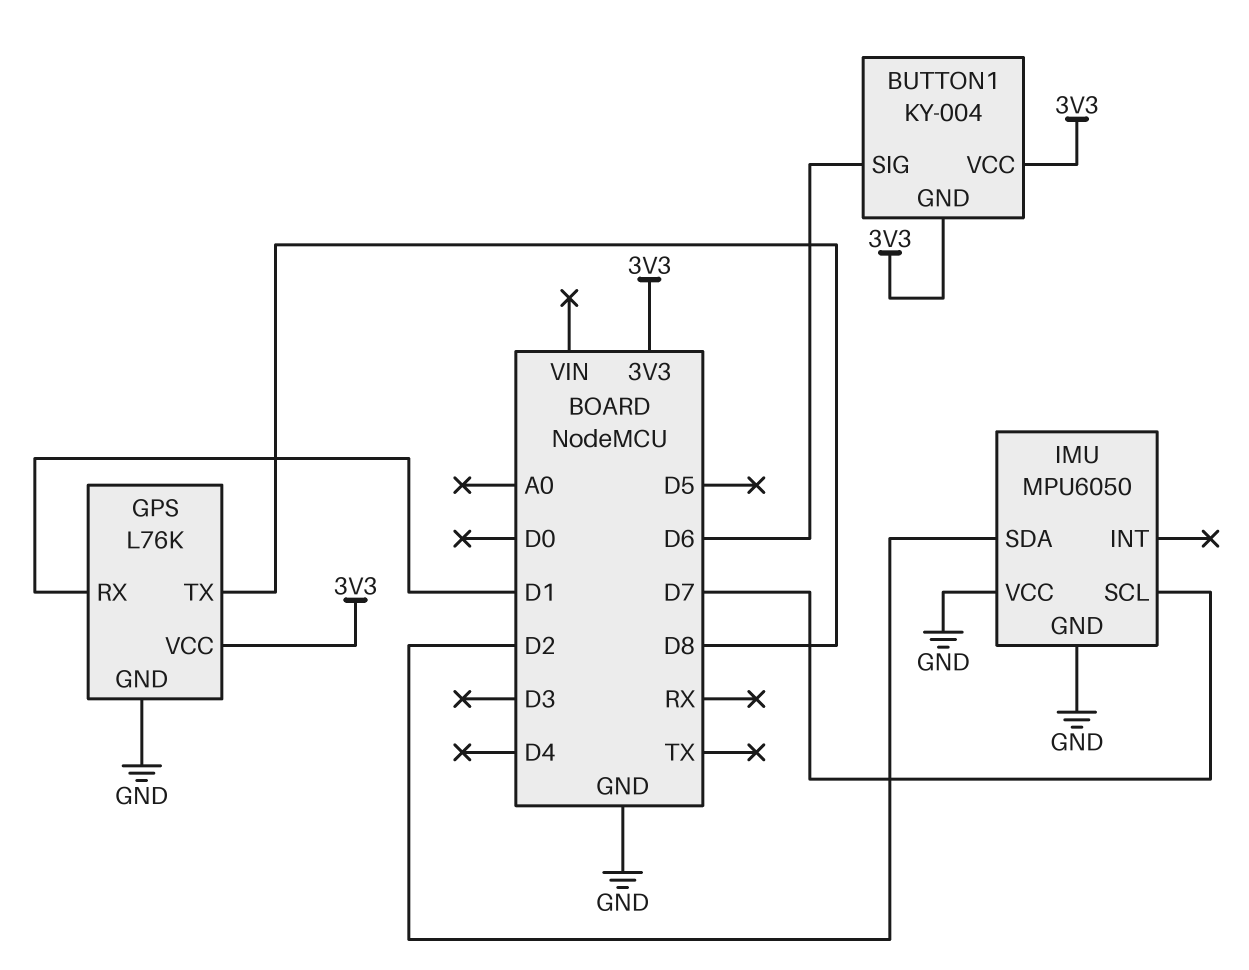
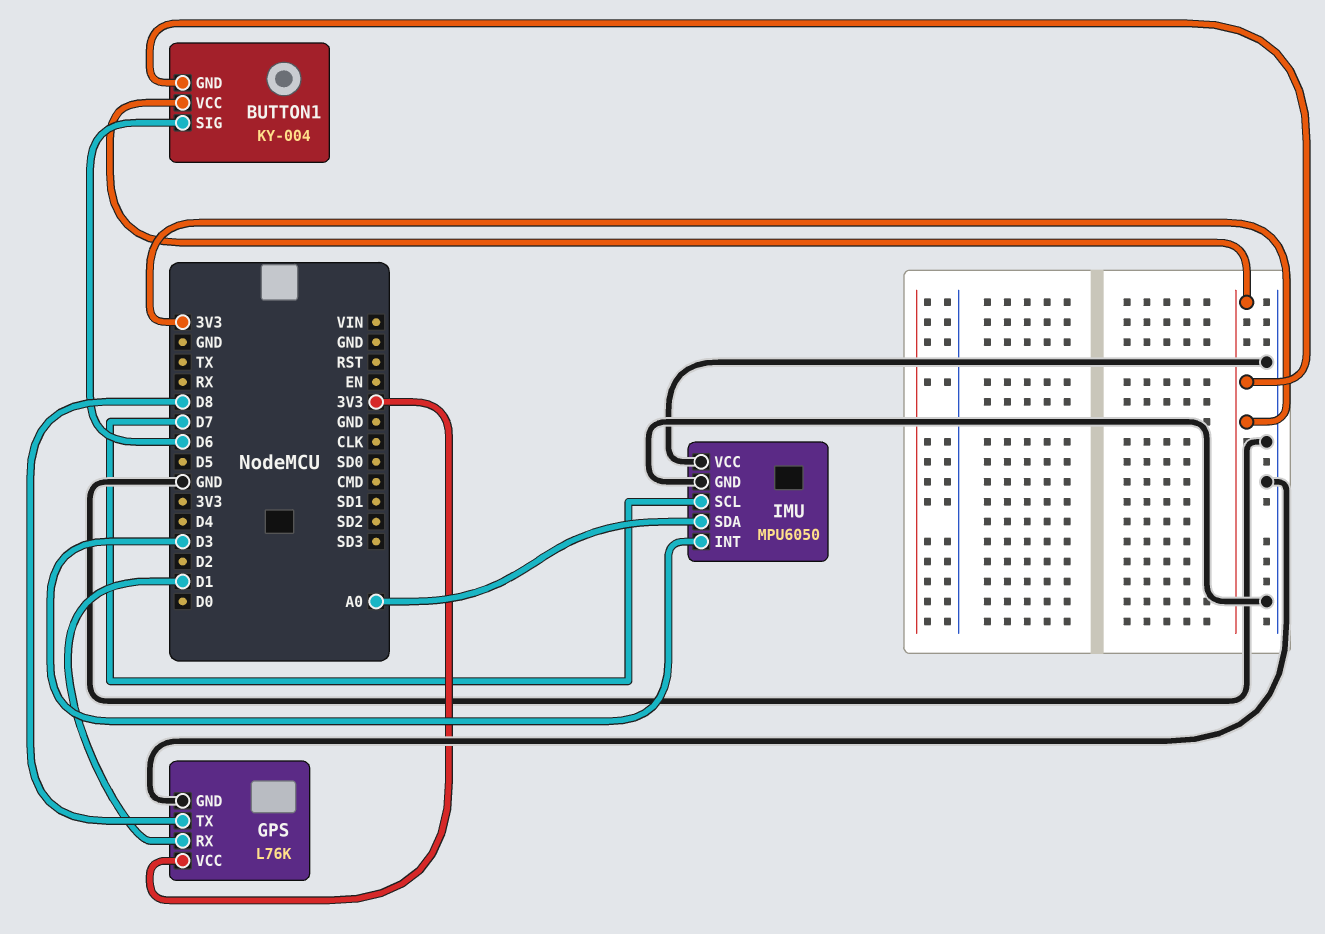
IMU pin INT: none -> D3
IMU pin SDA: D2 -> A0

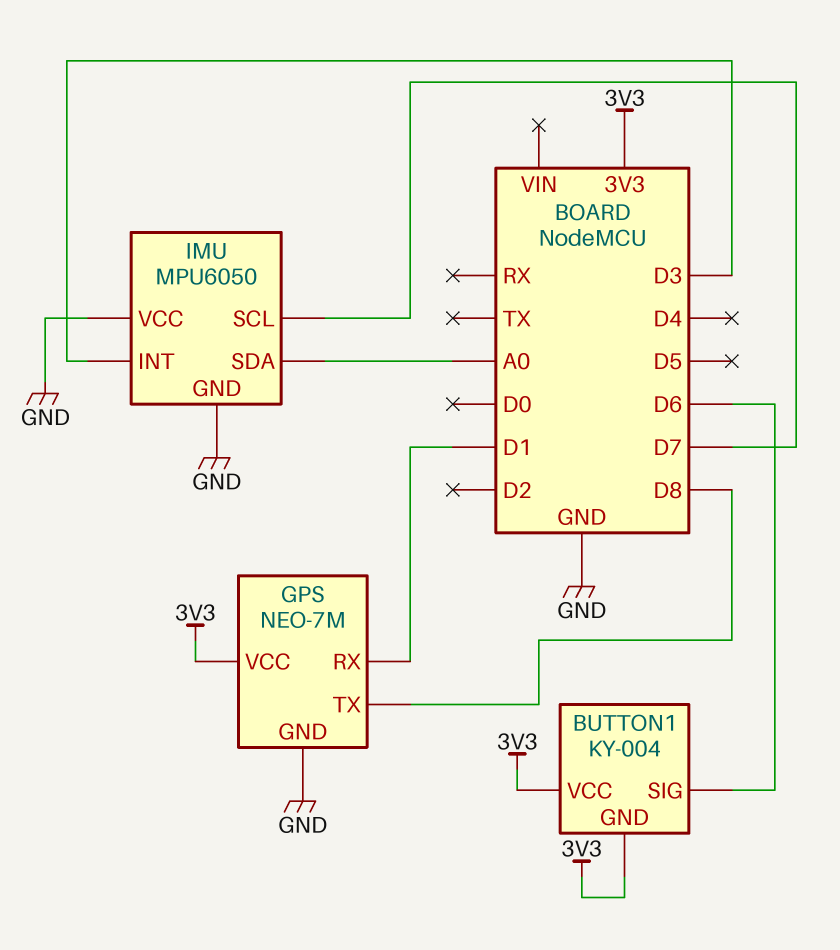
GPS: L76K -> NEO-7M

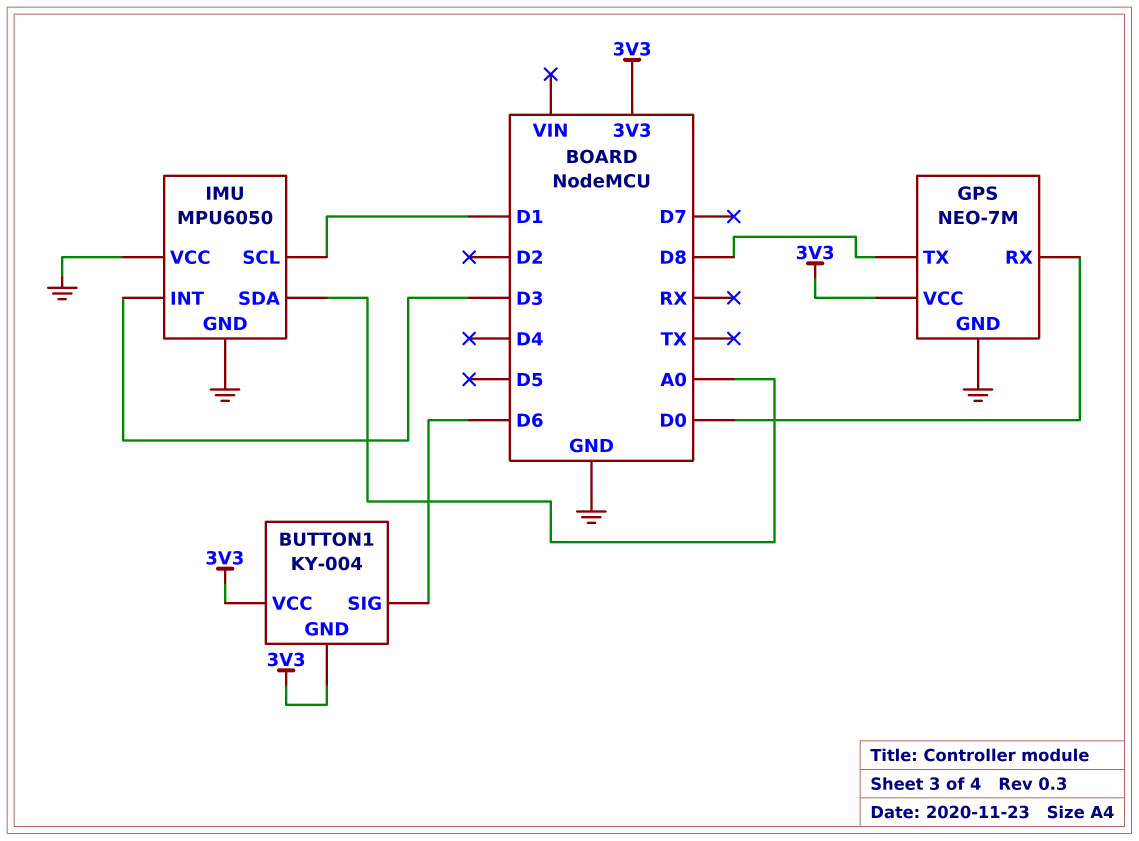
GPS pin RX: D1 -> D0
IMU pin SCL: D7 -> D1

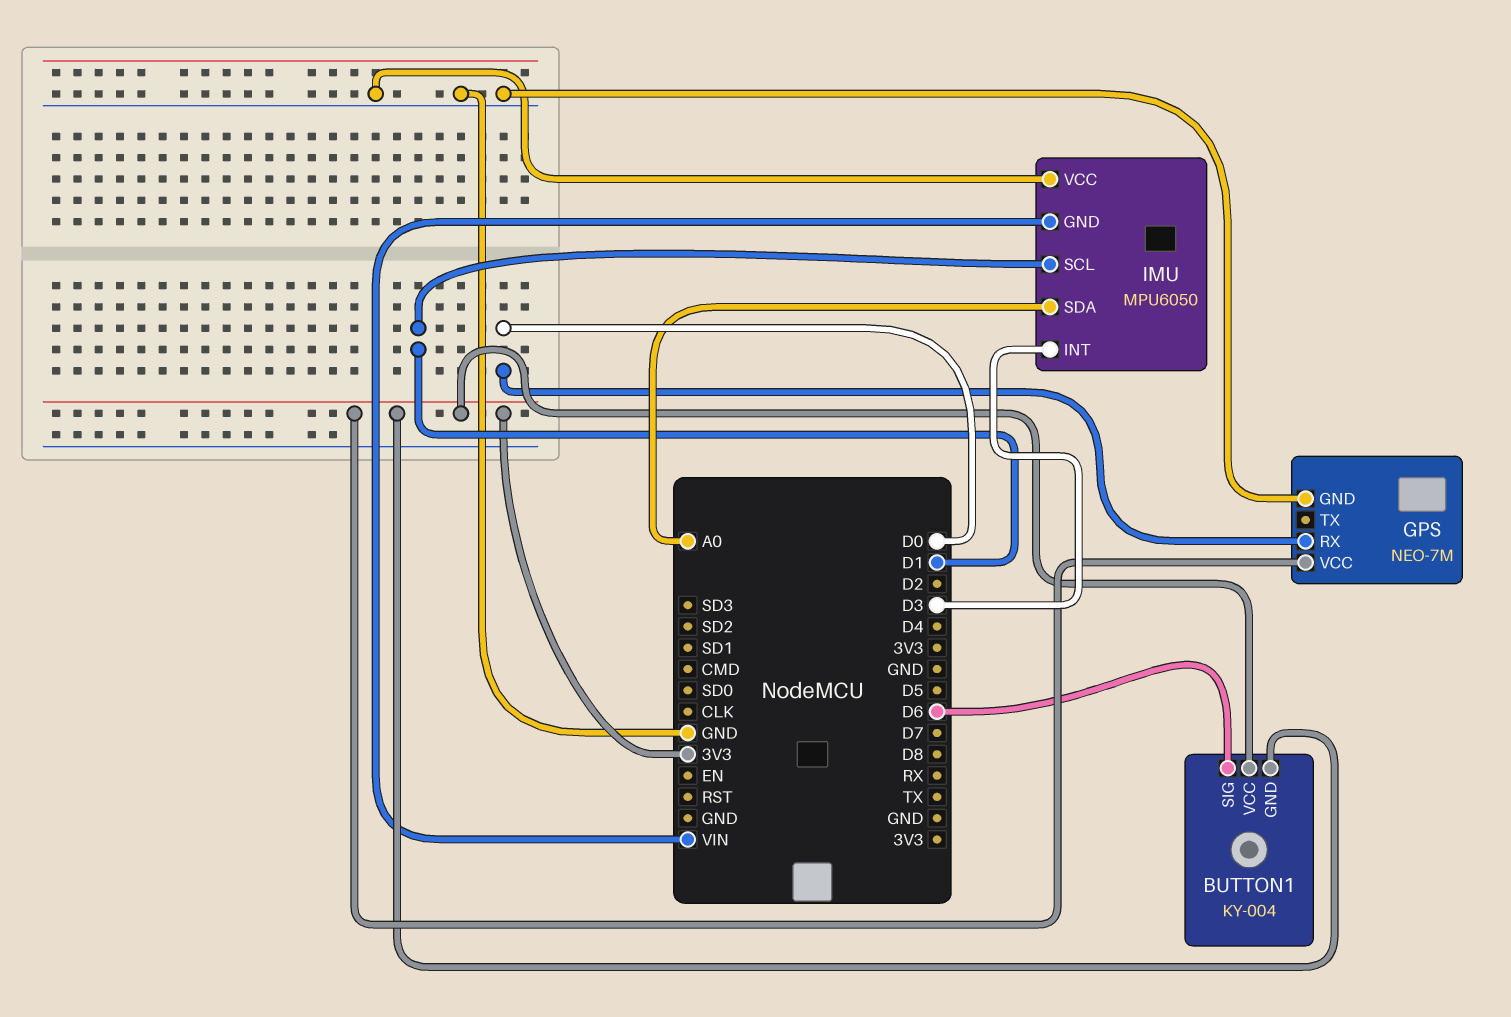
GPS pin TX: D8 -> none
IMU pin GND: GND -> VIN

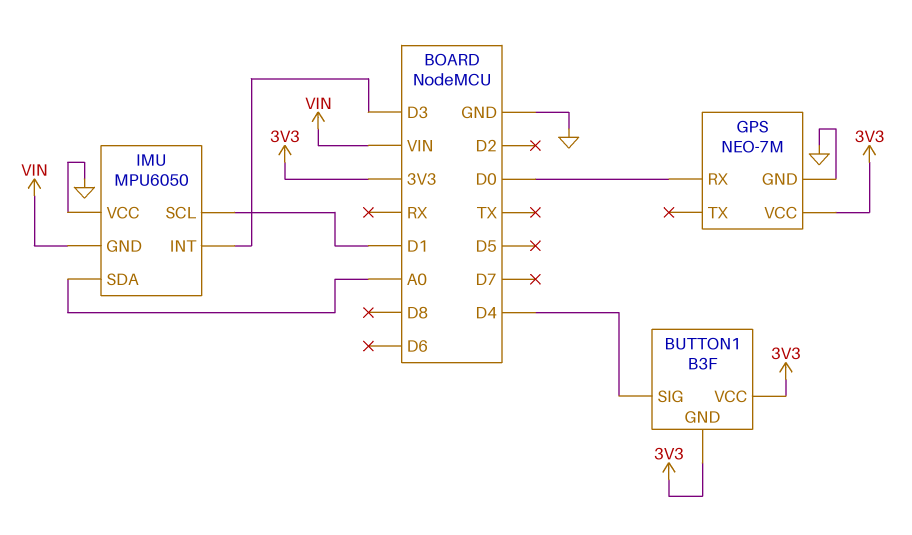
BUTTON1: KY-004 -> B3F
BUTTON1 pin SIG: D6 -> D4

